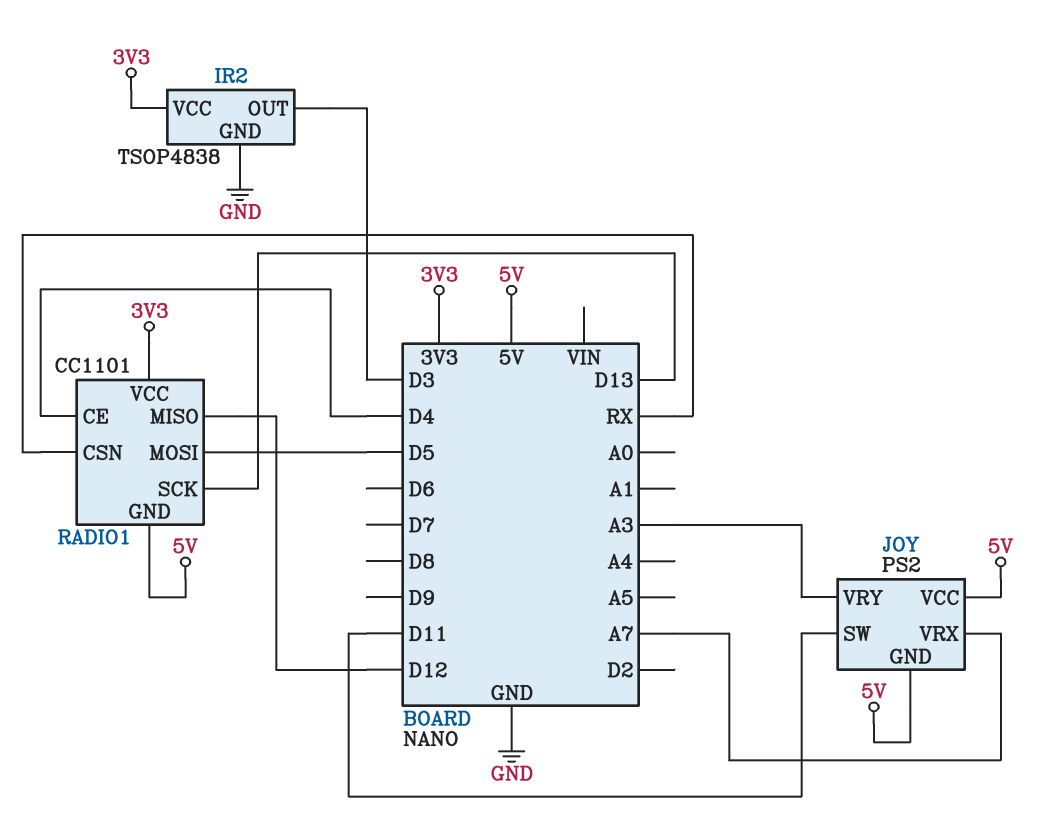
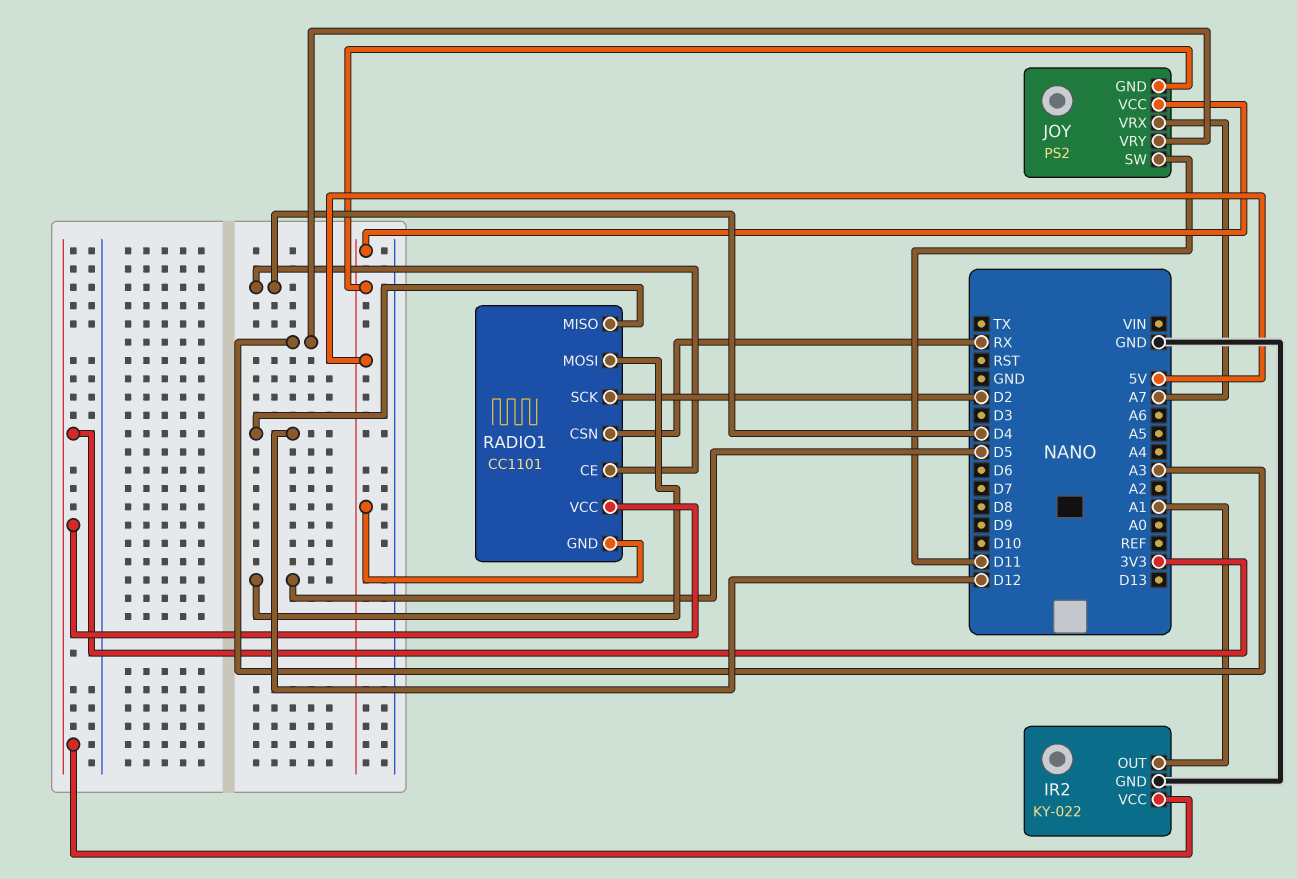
IR2: TSOP4838 -> KY-022
IR2 pin OUT: D3 -> A1
RADIO1 pin SCK: D13 -> D2

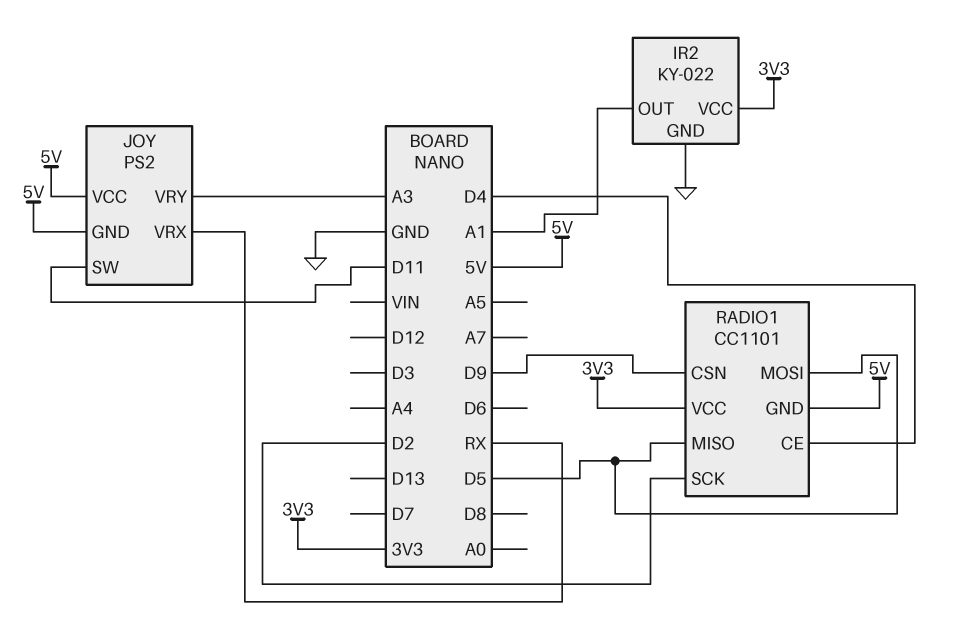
JOY pin VRX: A7 -> RX
RADIO1 pin CSN: RX -> D9
RADIO1 pin MISO: D12 -> D5

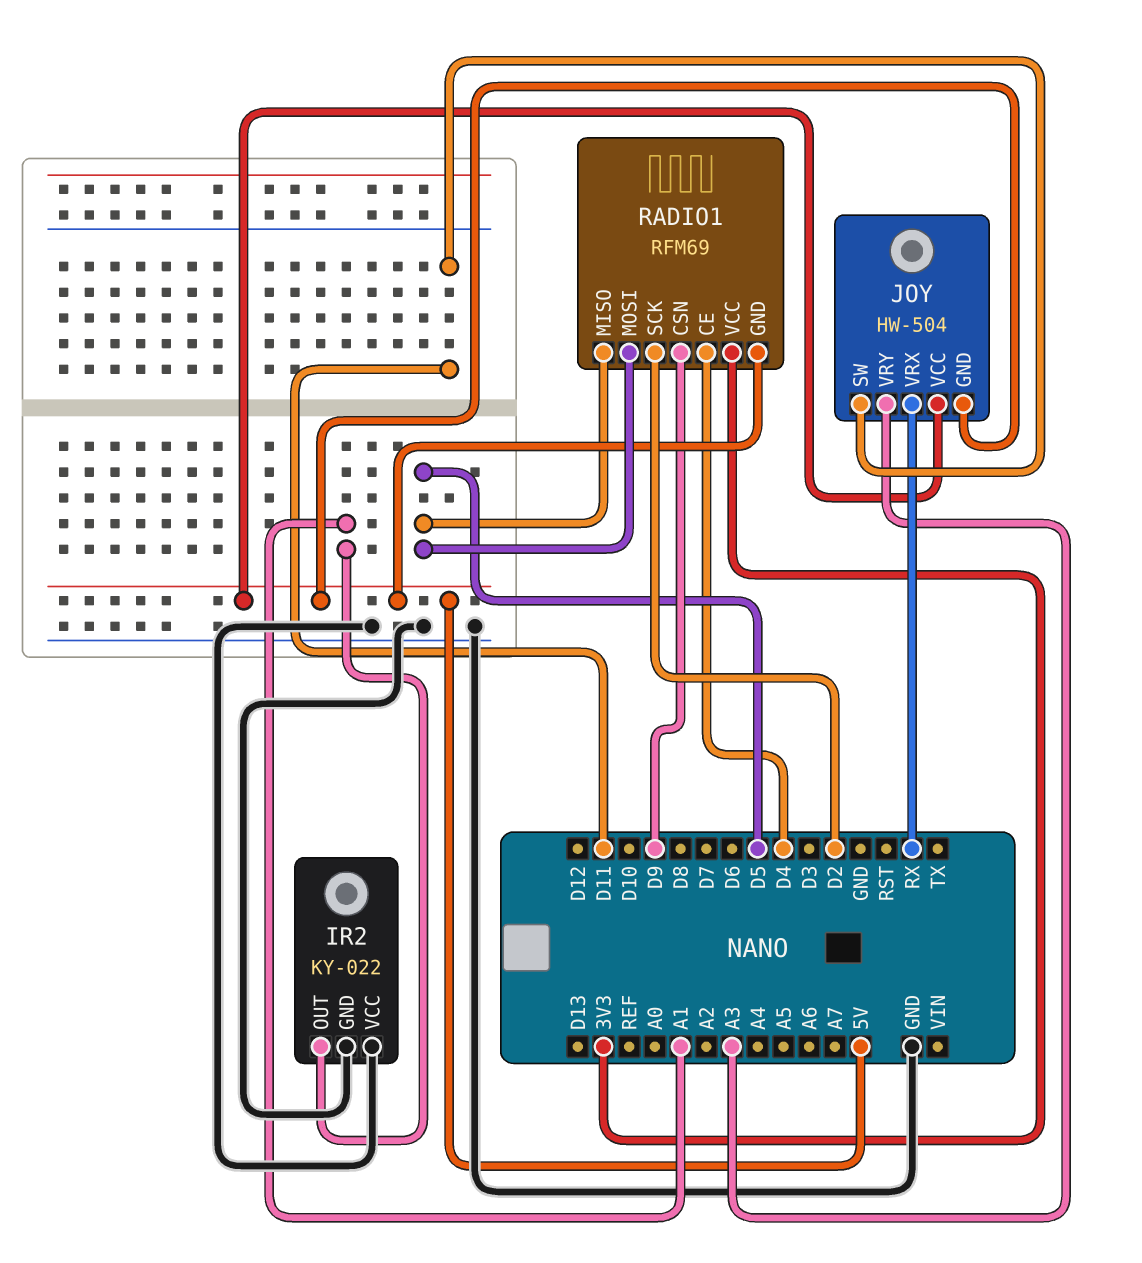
IR2 pin VCC: 3V3 -> GND
JOY: PS2 -> HW-504
RADIO1: CC1101 -> RFM69

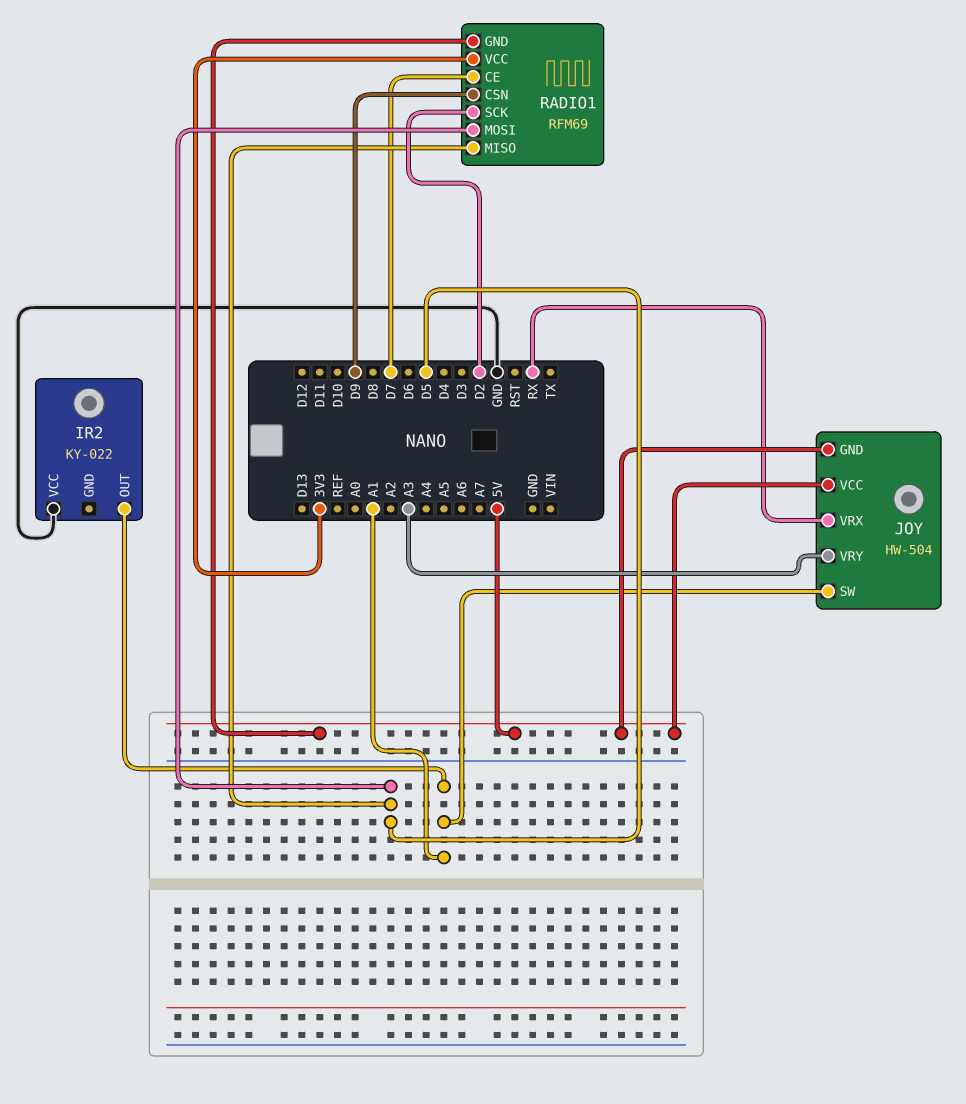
IR2 pin GND: GND -> none
JOY pin SW: D11 -> A1
RADIO1 pin CE: D4 -> D7

